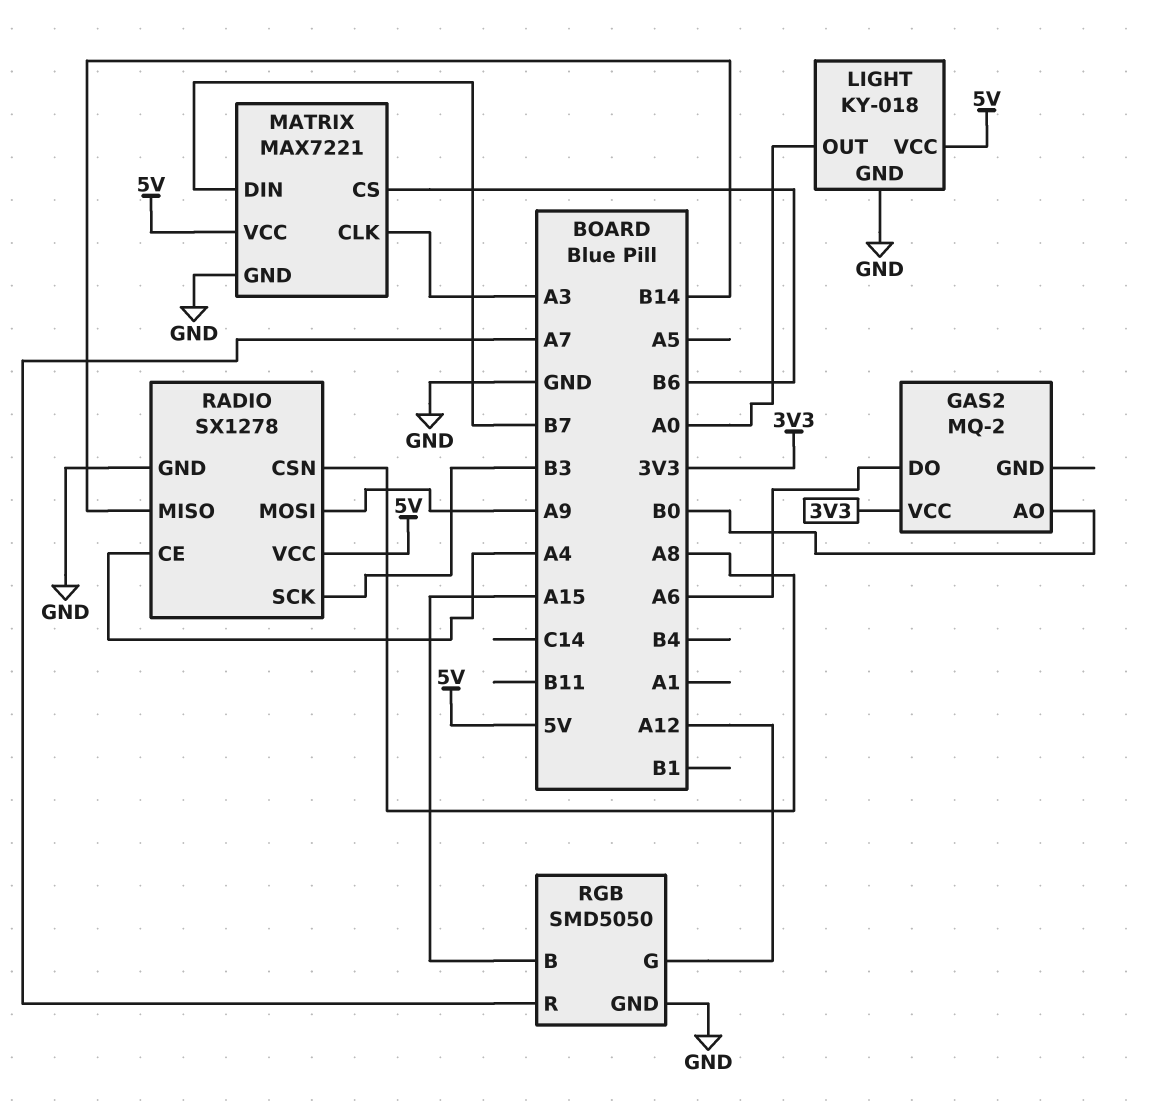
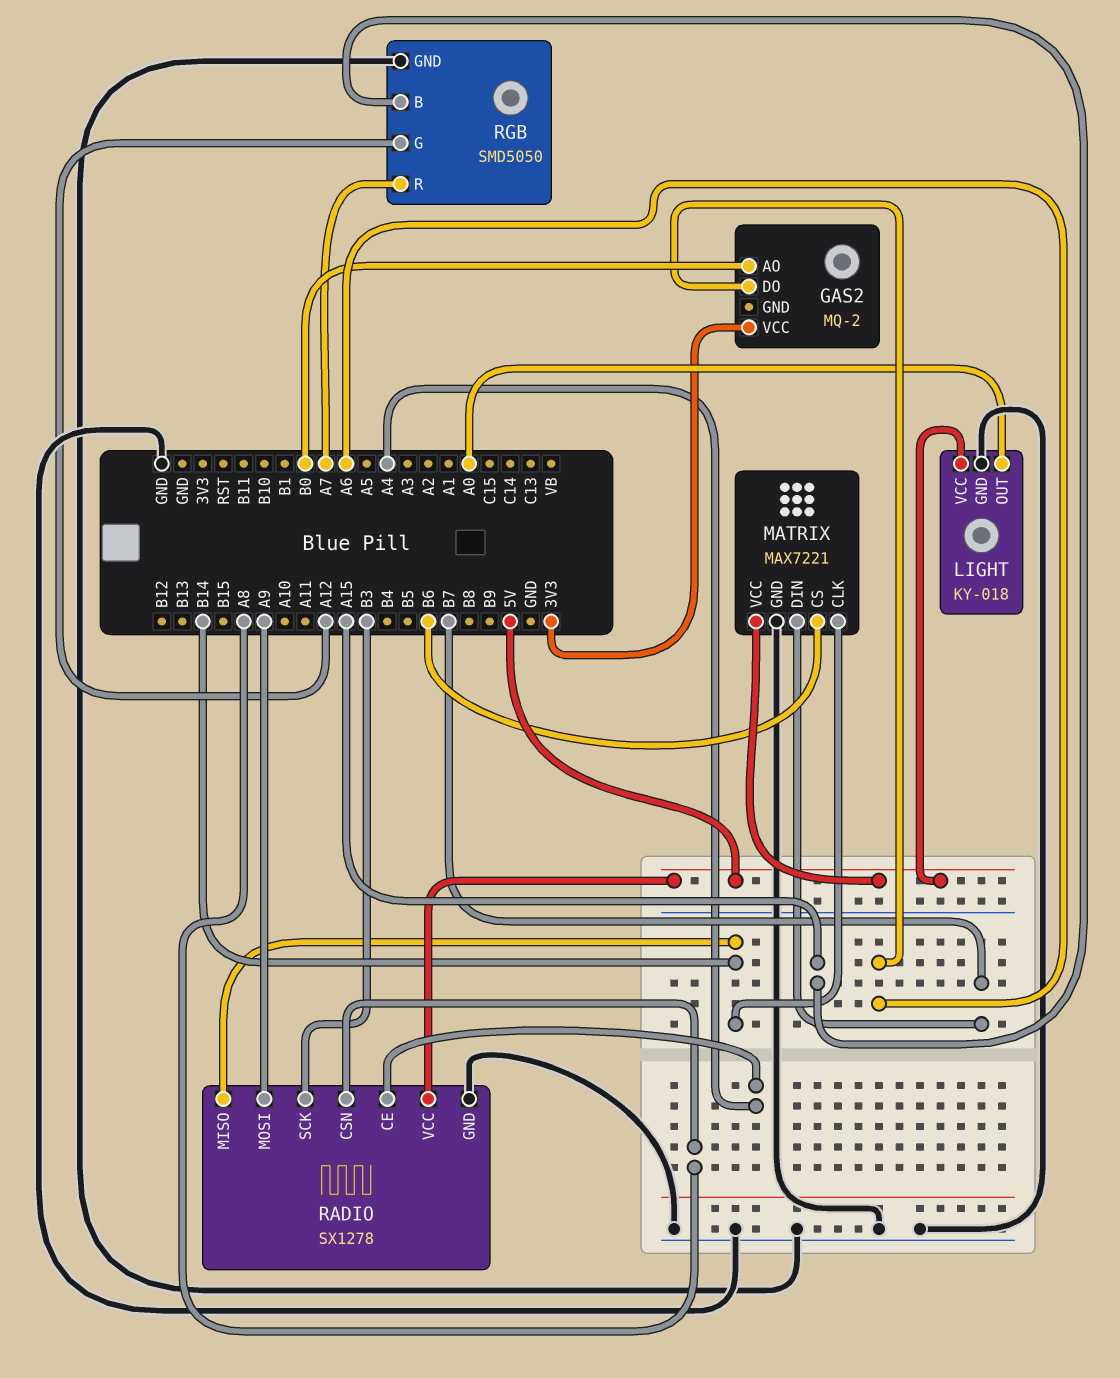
MATRIX pin CLK: A3 -> B14

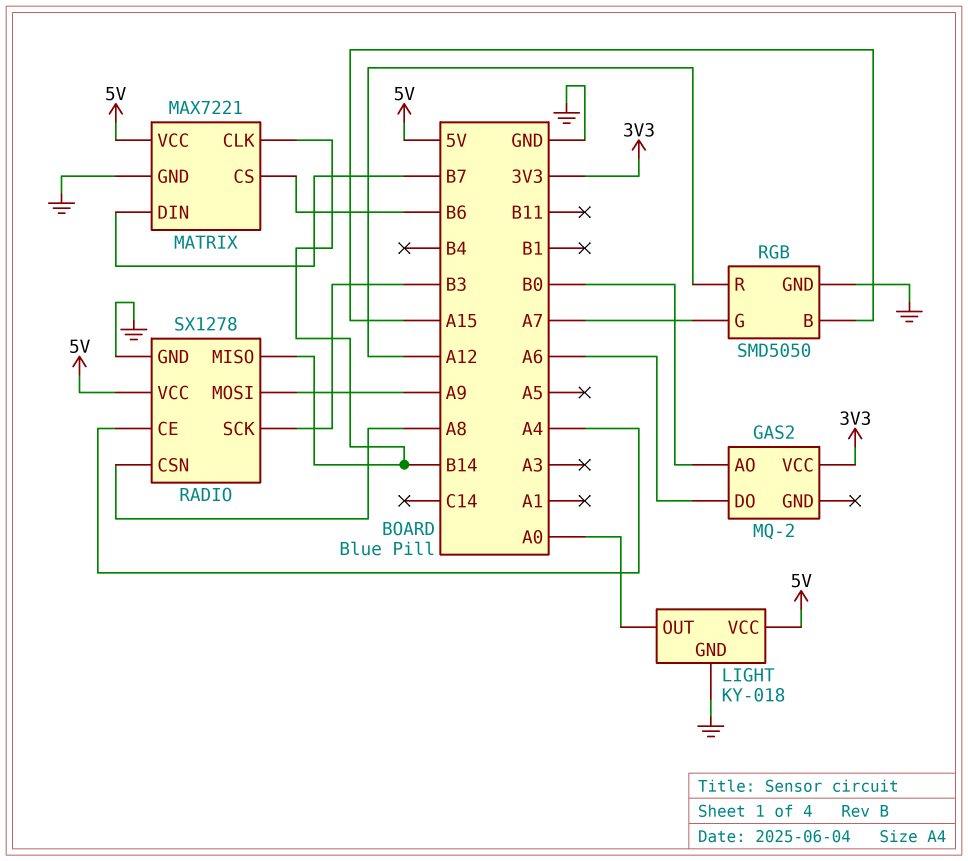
RGB pin G: A12 -> A7
RGB pin R: A7 -> A12

